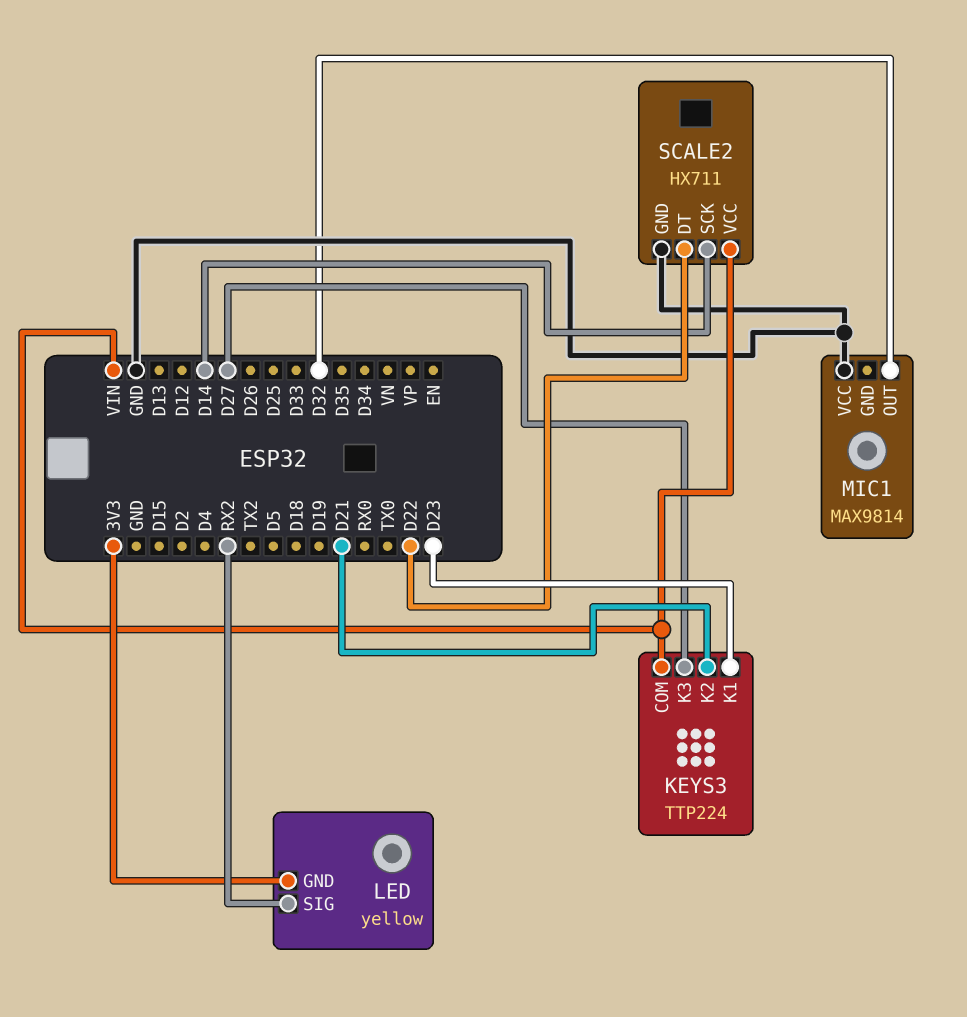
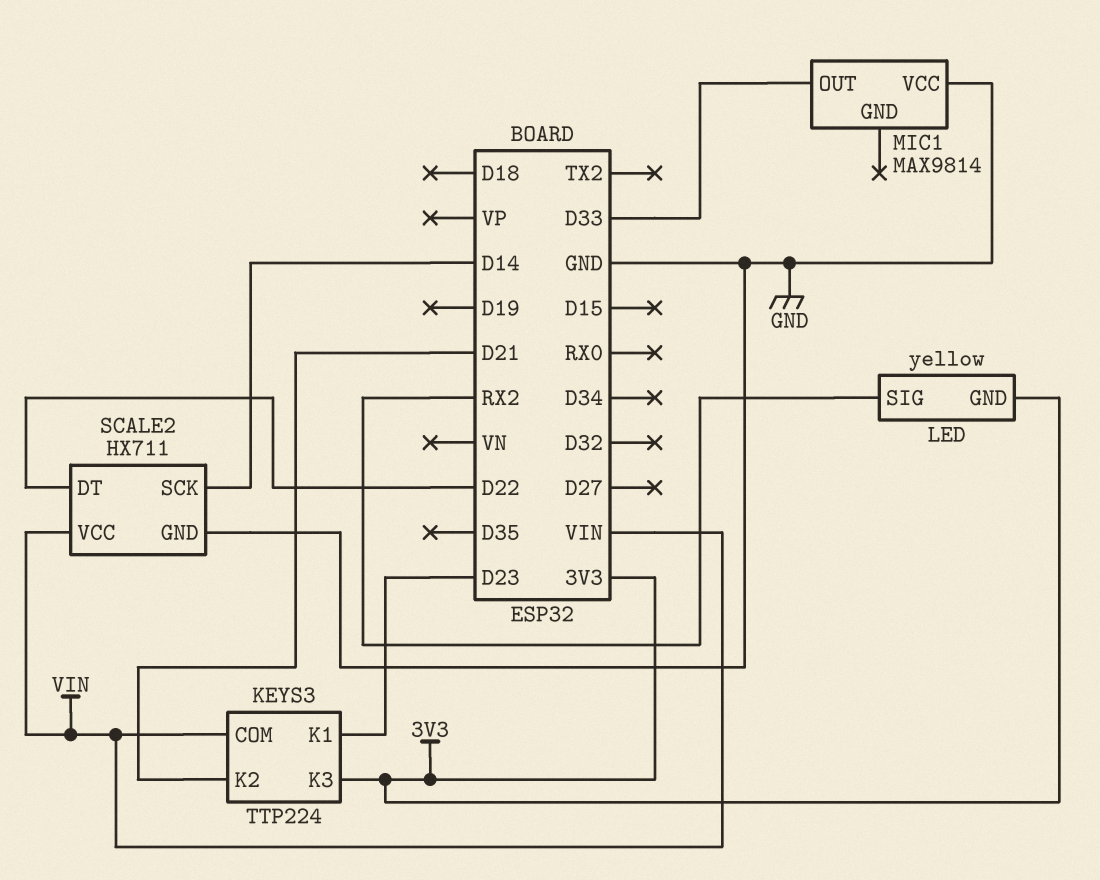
KEYS3 pin K3: D27 -> 3V3
MIC1 pin OUT: D32 -> D33

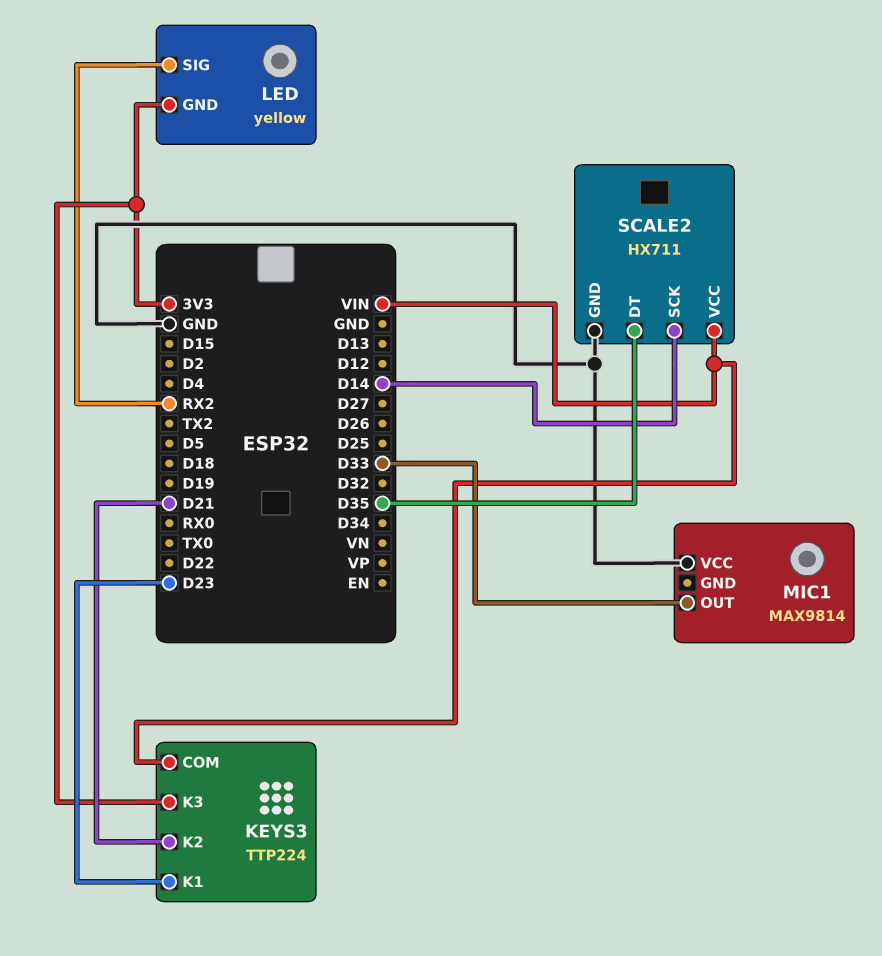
SCALE2 pin DT: D22 -> D35

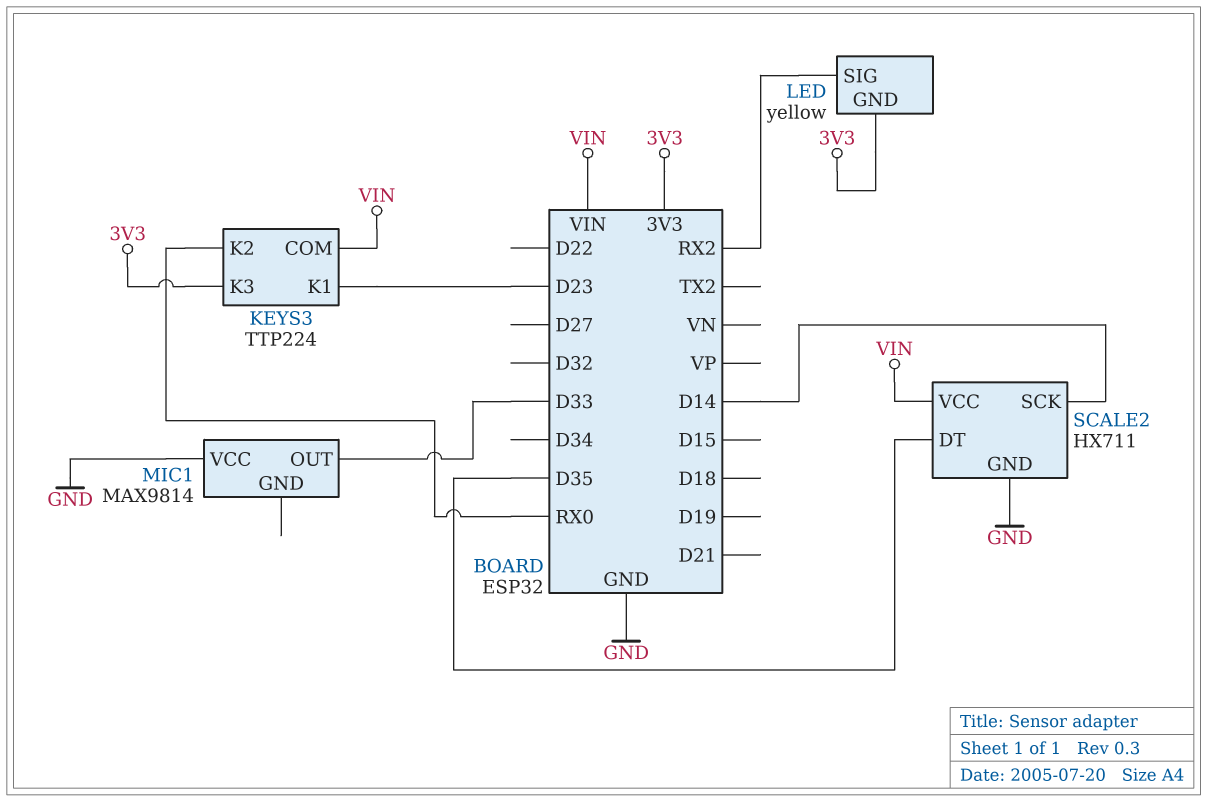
KEYS3 pin K2: D21 -> RX0

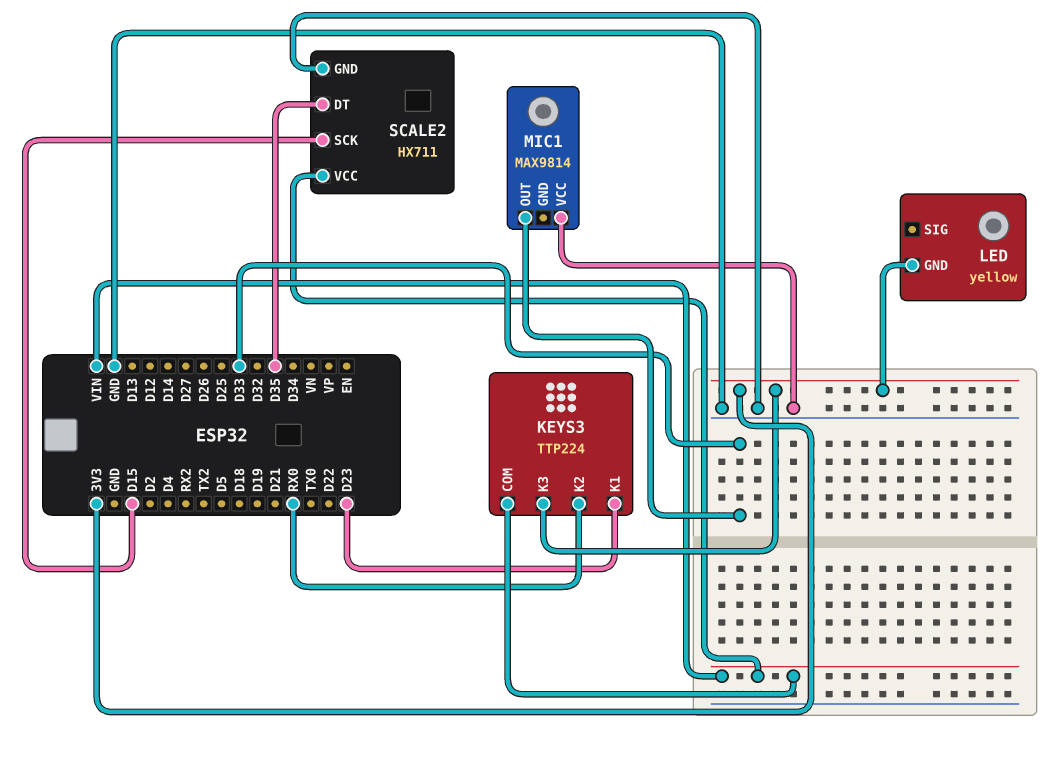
LED pin SIG: RX2 -> none
SCALE2 pin SCK: D14 -> D15

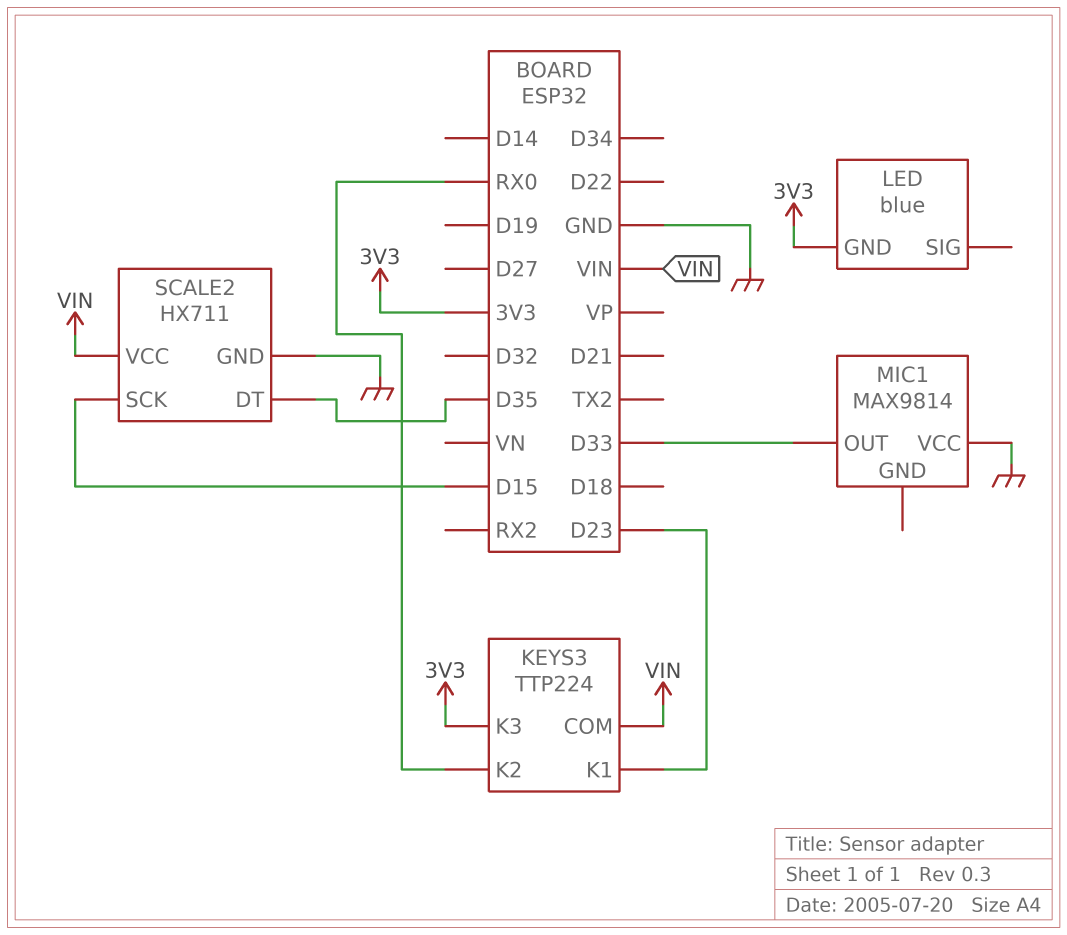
LED: yellow -> blue

